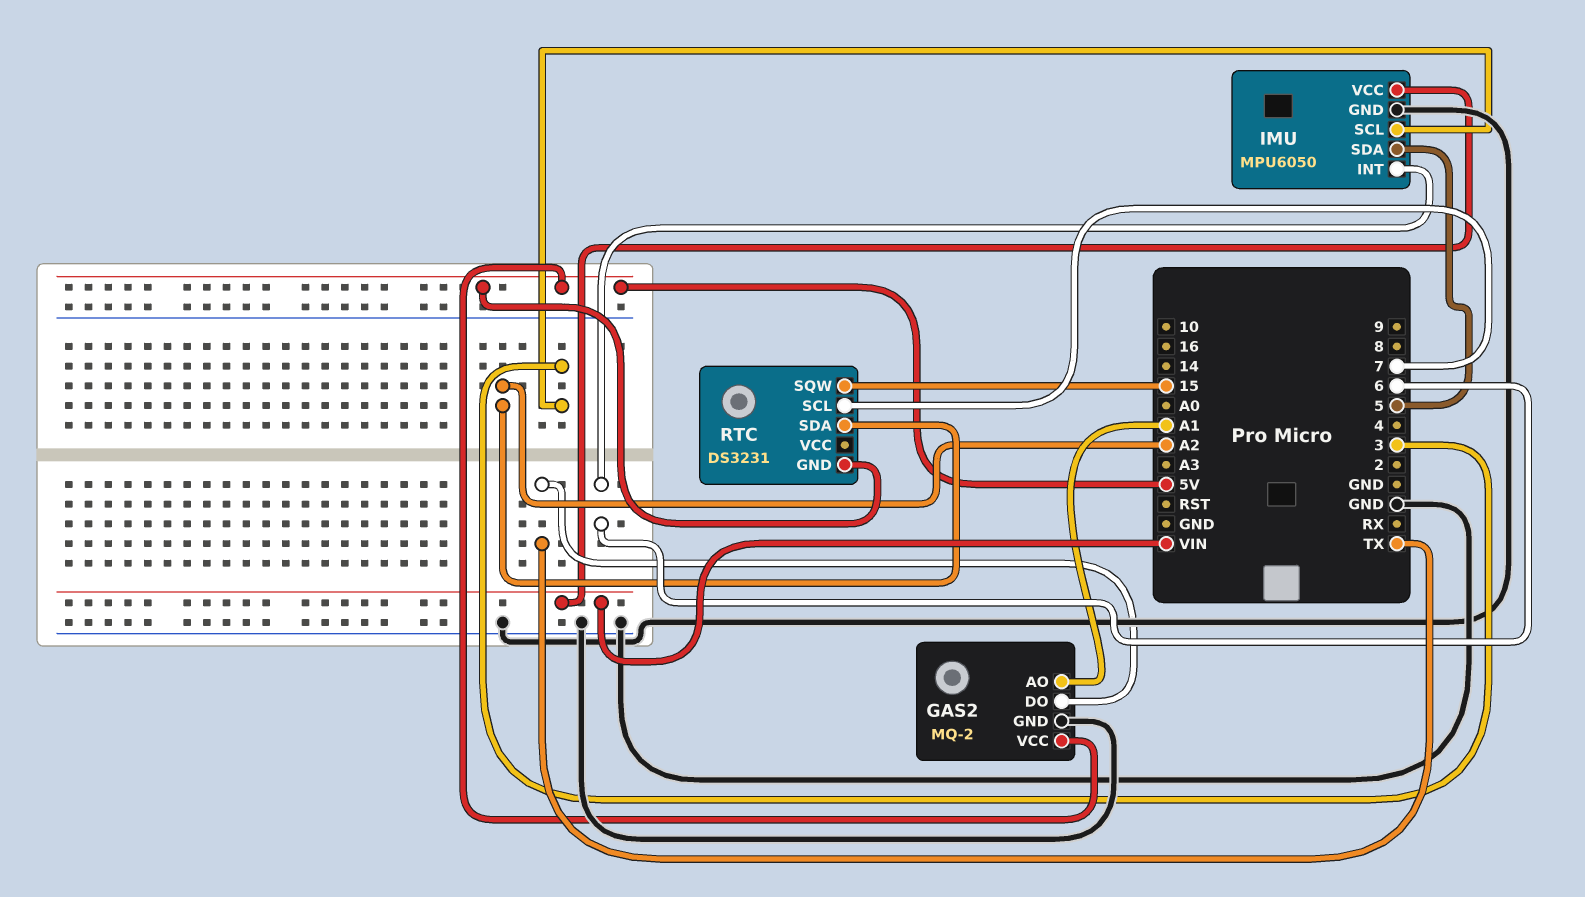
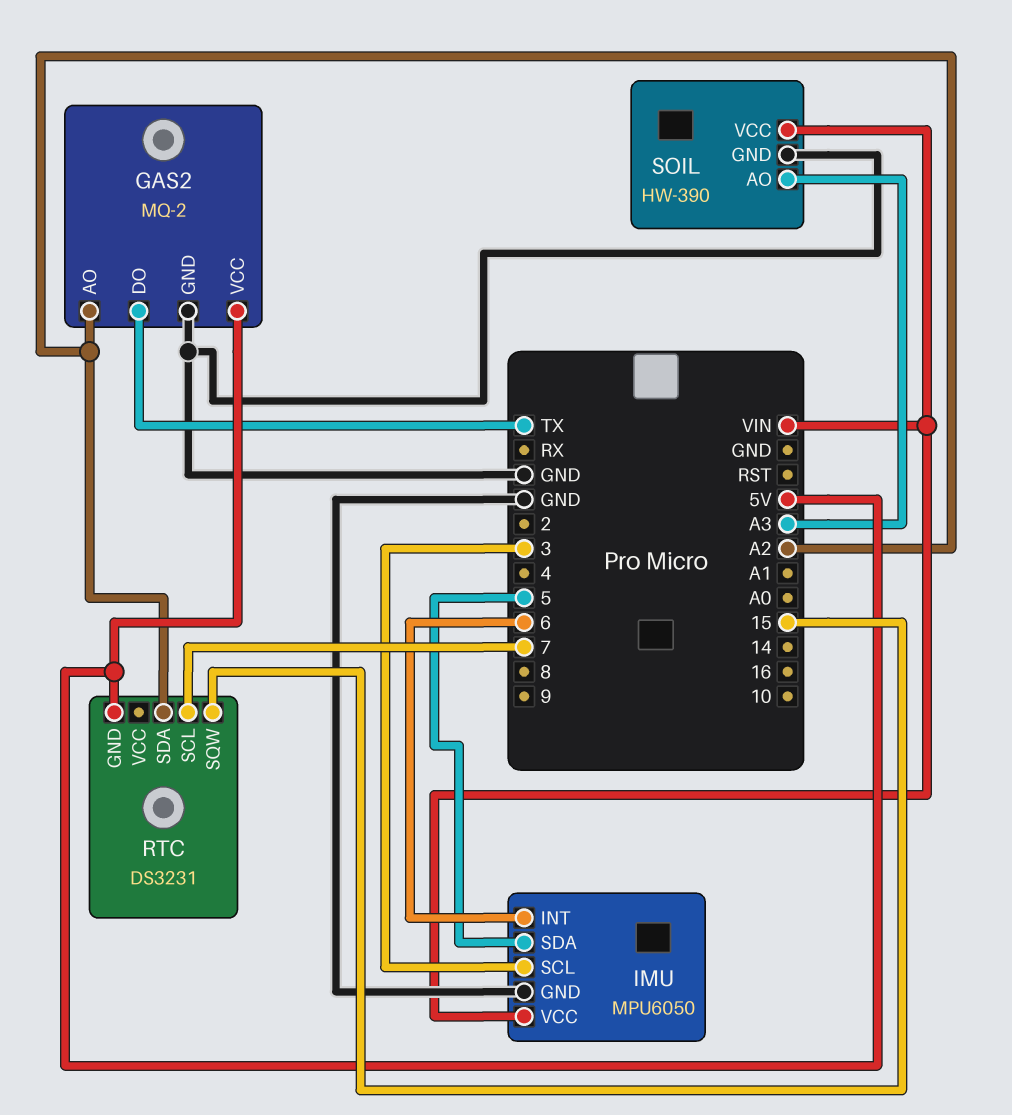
GAS2 pin AO: A1 -> A2
SOIL: none -> HW-390
SOIL pin AO: none -> A3
SOIL pin GND: none -> GND
SOIL pin VCC: none -> VIN

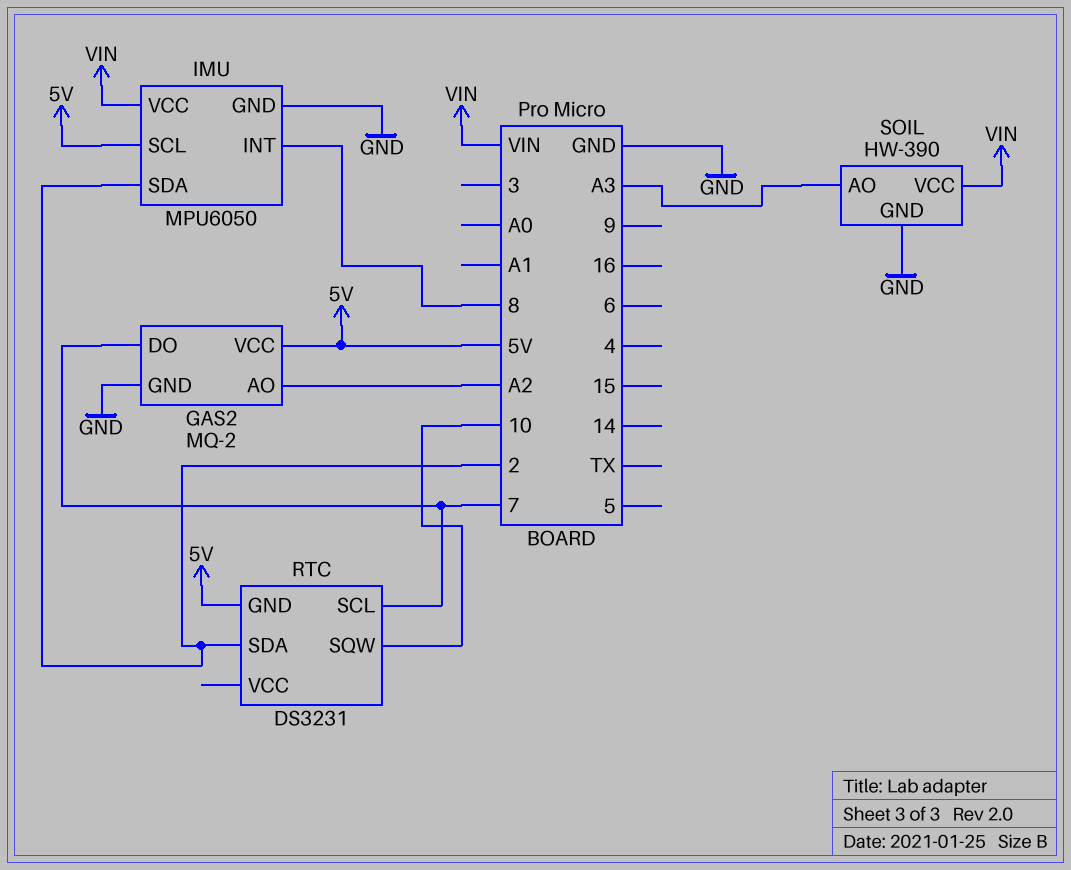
GAS2 pin DO: TX -> 7
IMU pin INT: 6 -> 8
IMU pin SCL: 3 -> 5V
IMU pin SDA: 5 -> 2
RTC pin SDA: A2 -> 2
RTC pin SQW: 15 -> 10

